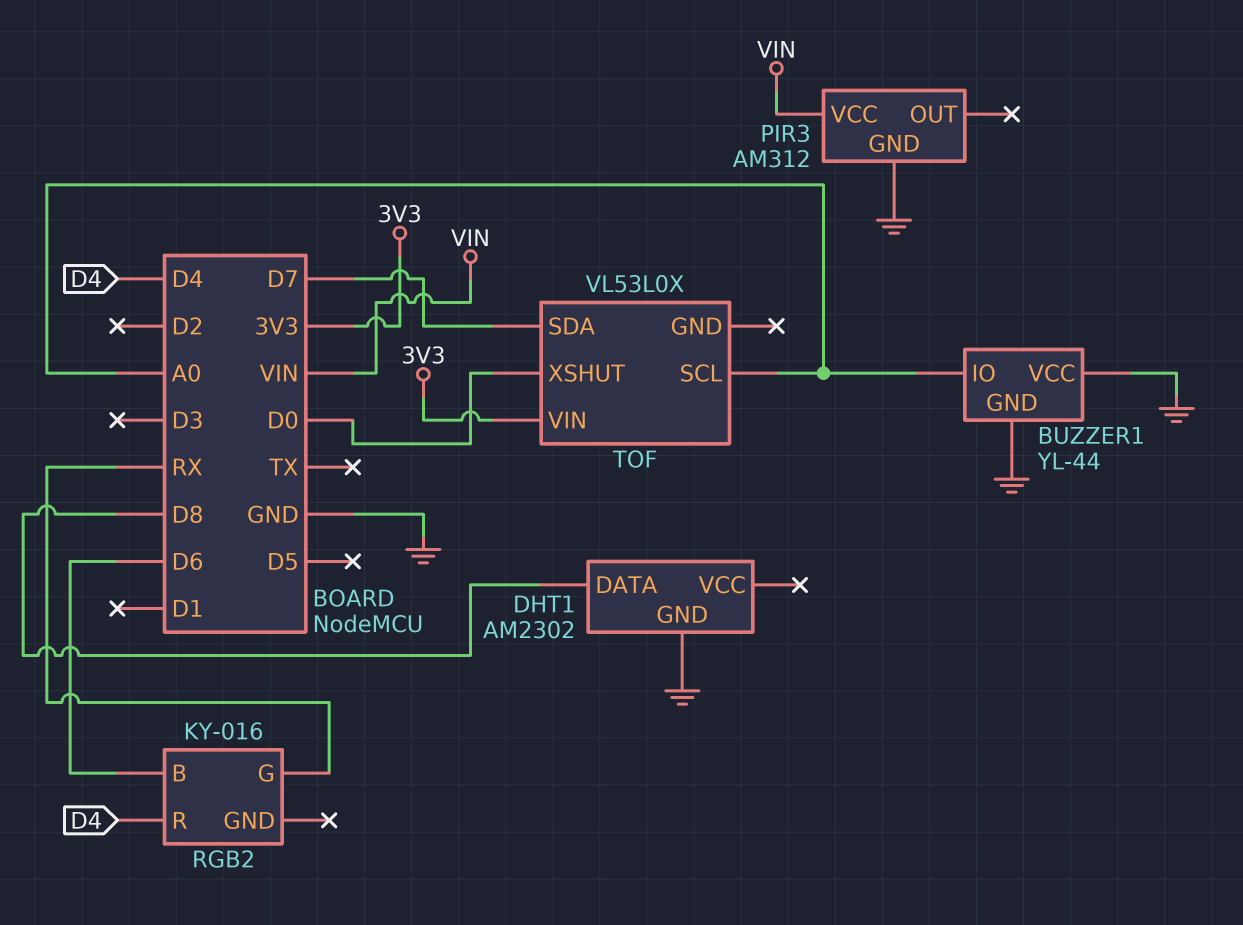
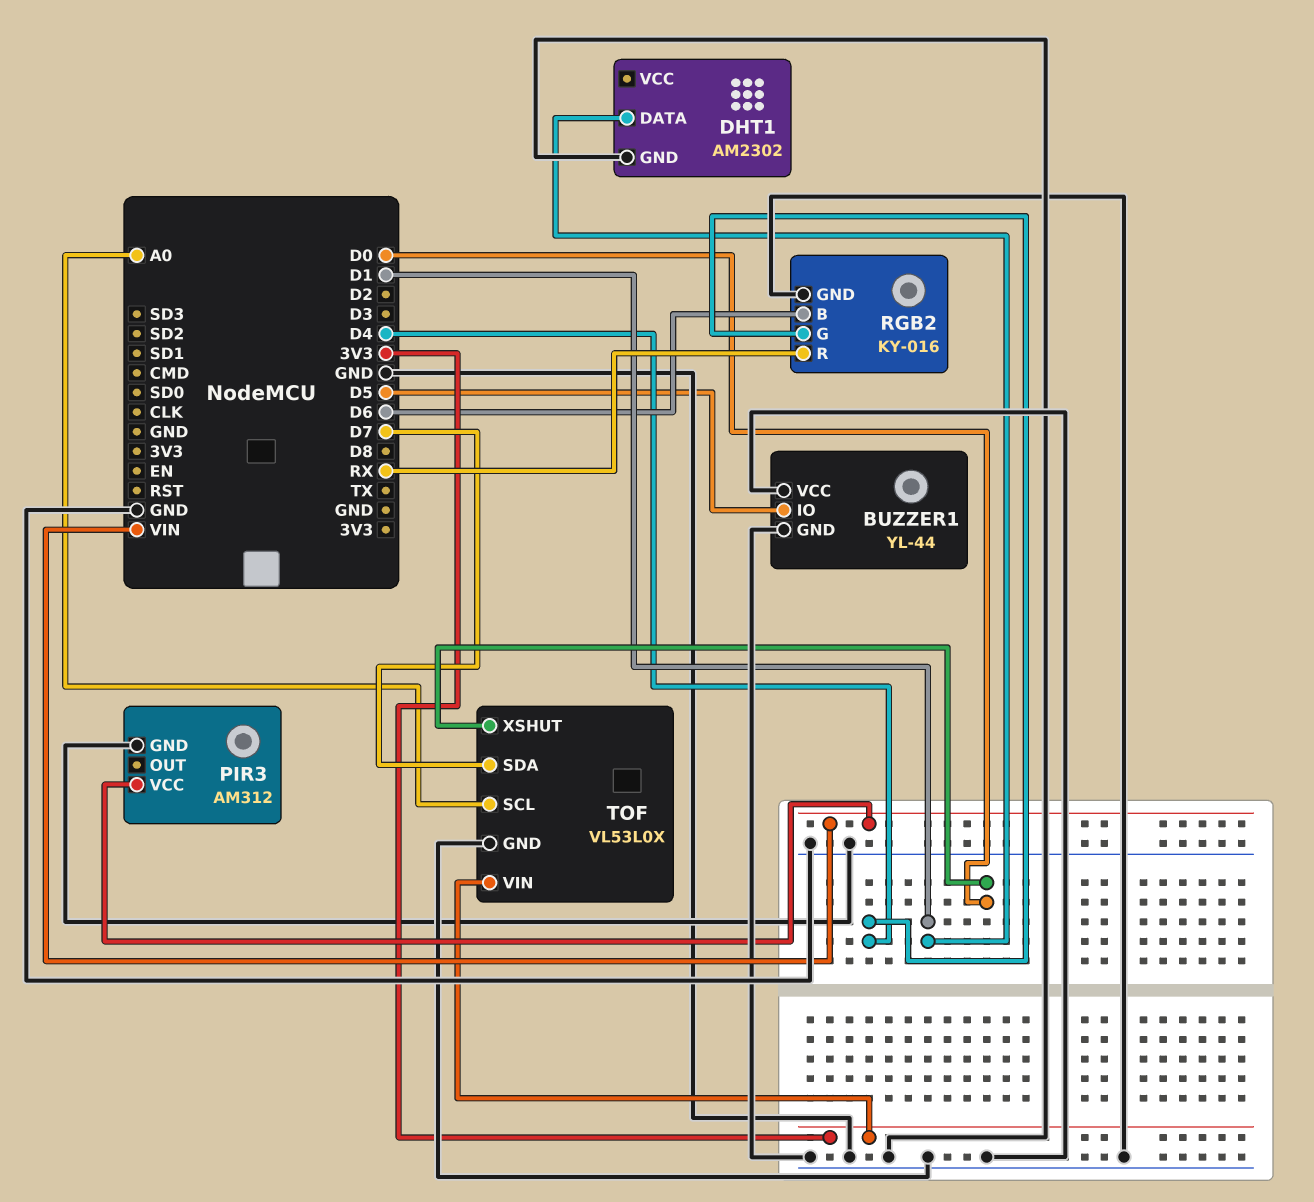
BUZZER1 pin IO: A0 -> D5
DHT1 pin DATA: D8 -> D1
RGB2 pin G: RX -> D4
RGB2 pin GND: none -> GND
RGB2 pin R: D4 -> RX
TOF pin GND: none -> GND

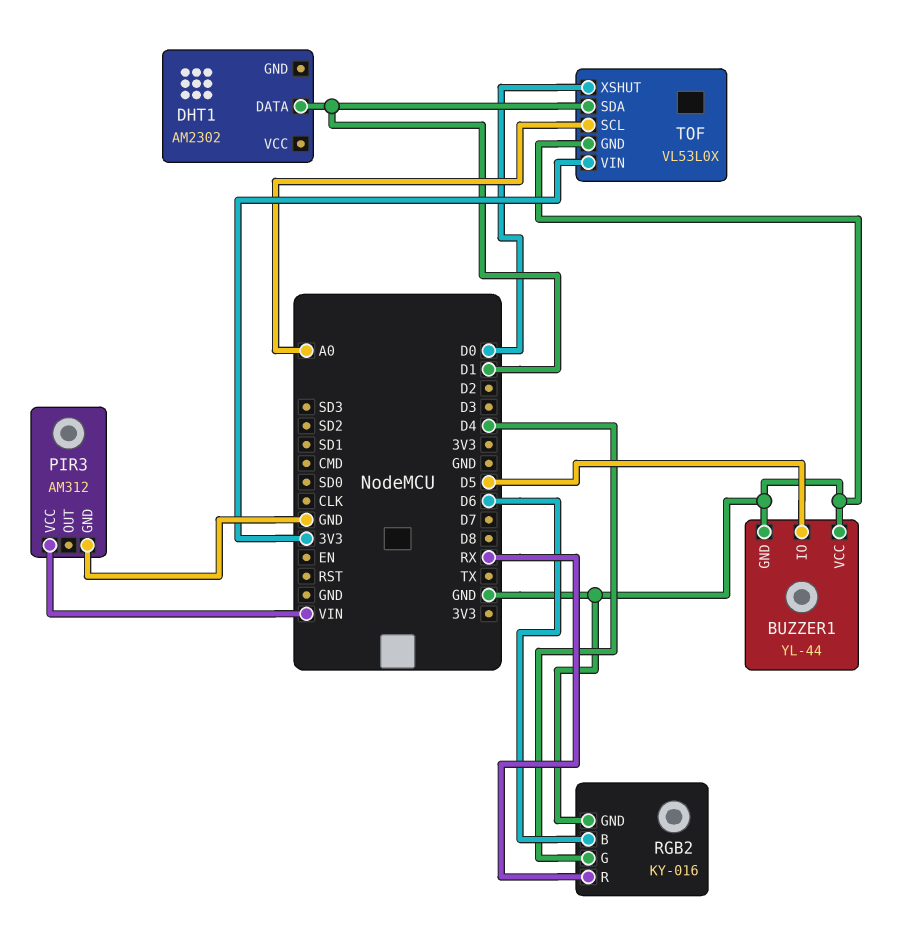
DHT1 pin GND: GND -> none
TOF pin SDA: D7 -> D1

